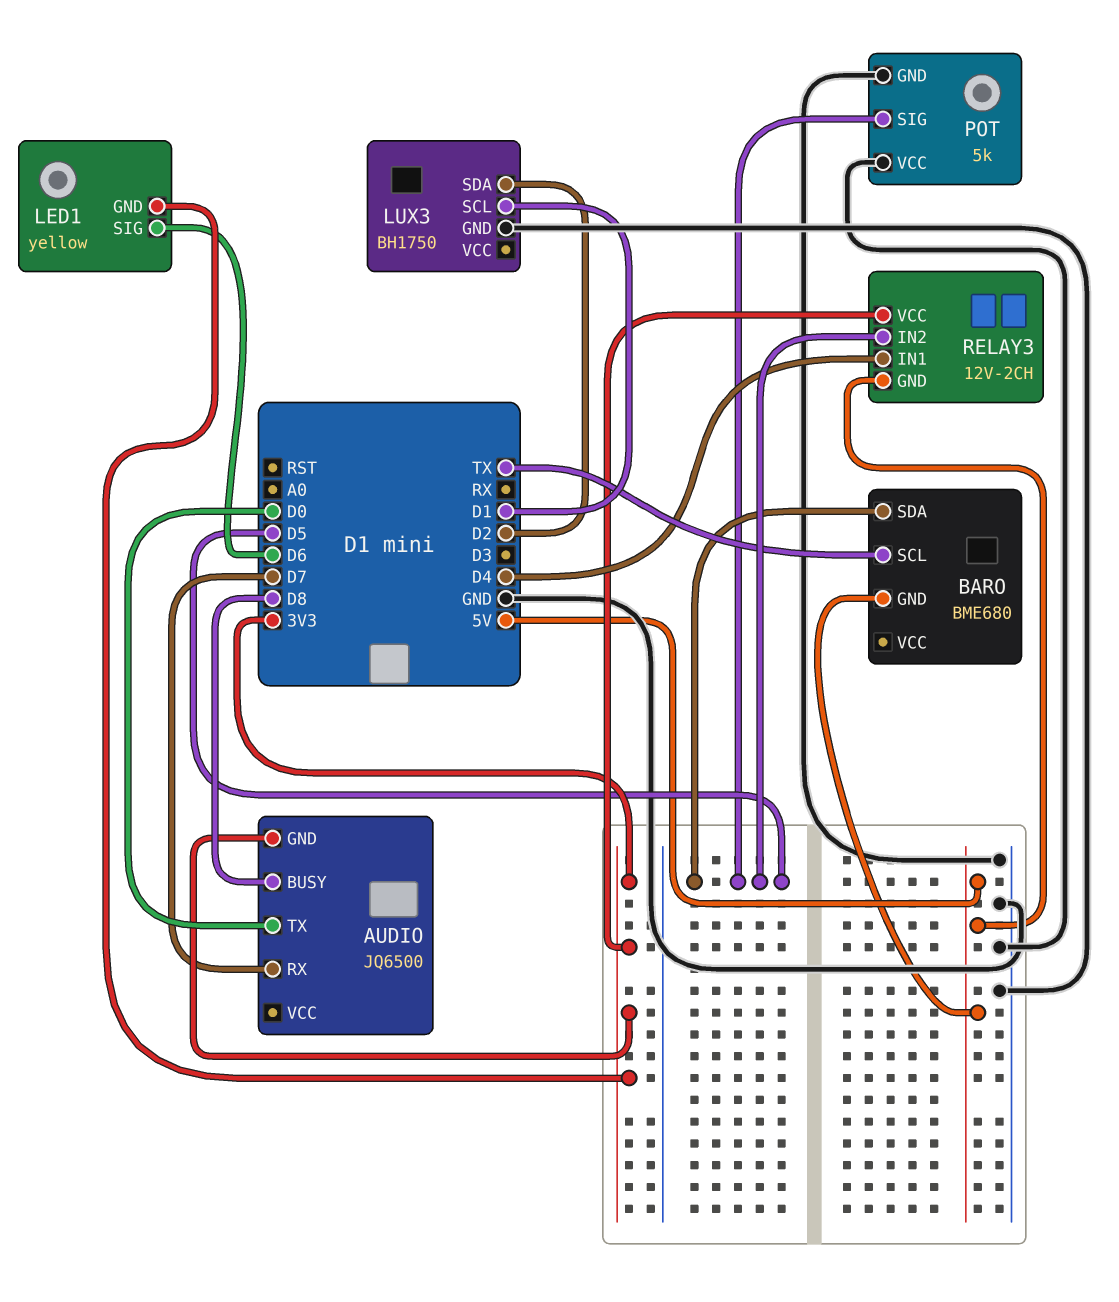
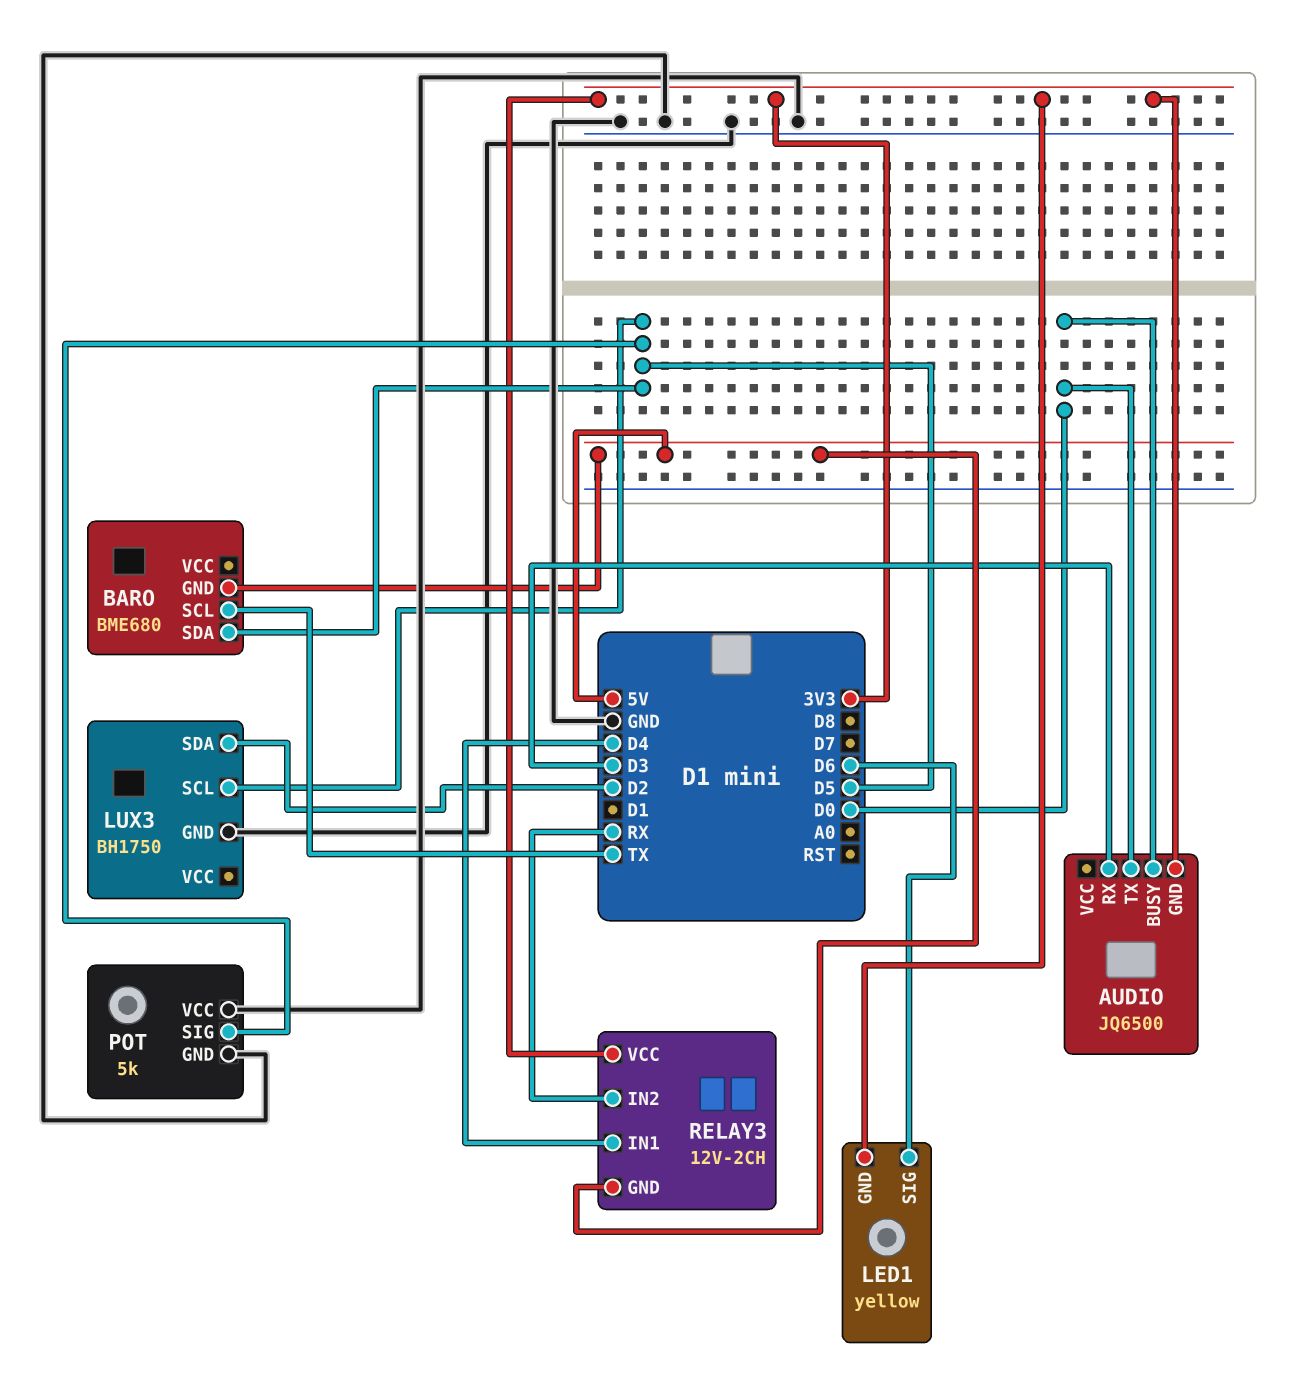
AUDIO pin BUSY: D8 -> D0
AUDIO pin RX: D7 -> D3
LUX3 pin SCL: D1 -> D5
RELAY3 pin IN2: D5 -> RX

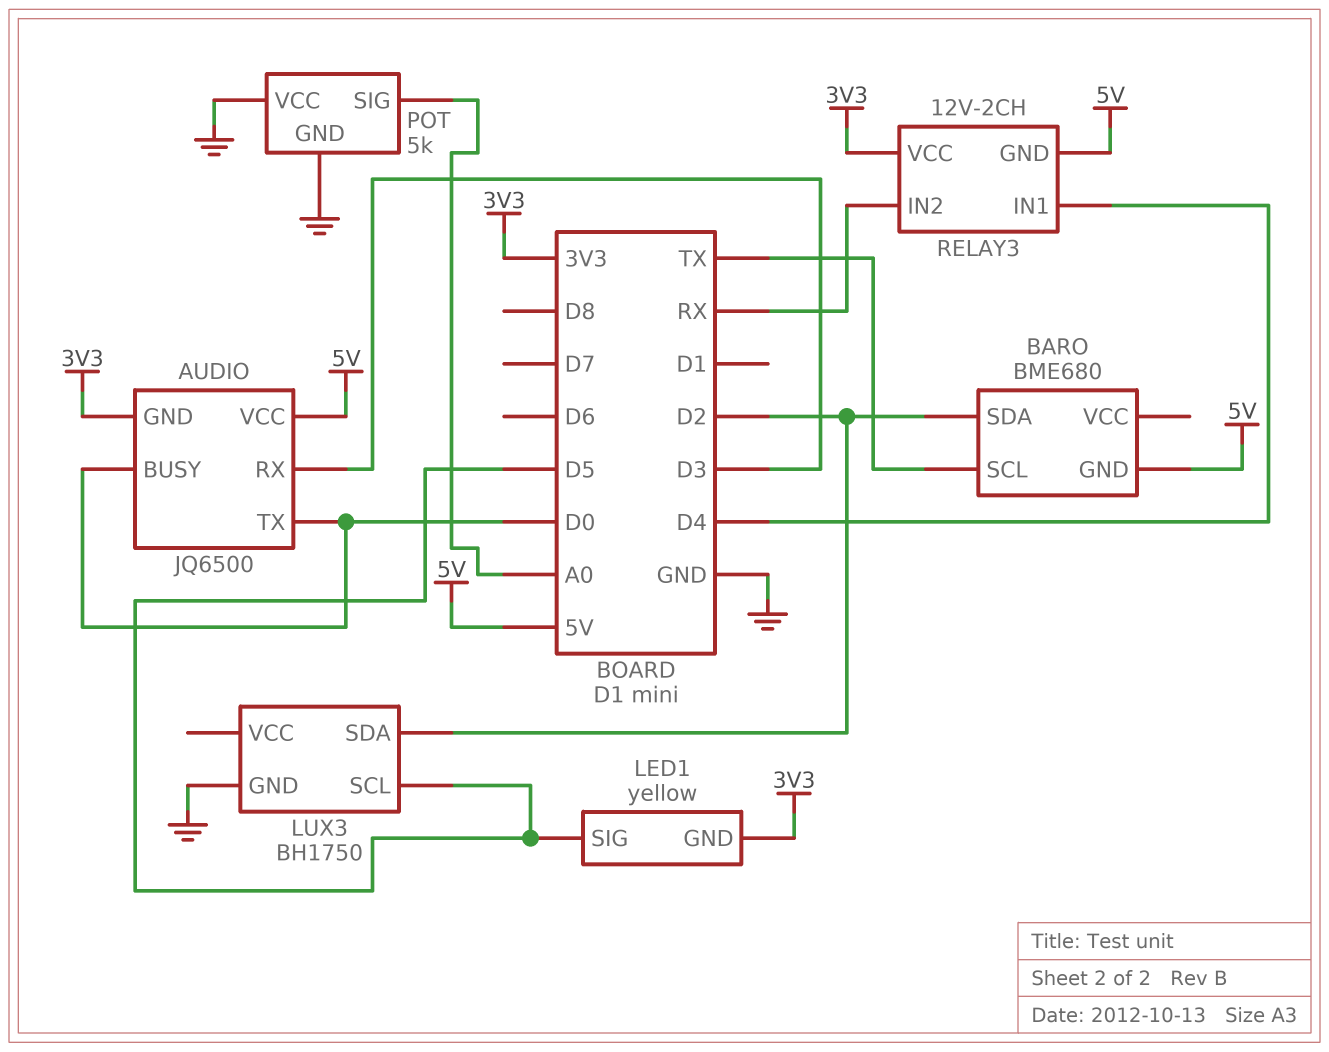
AUDIO pin VCC: none -> 5V
BARO pin SDA: D5 -> D2
LED1 pin SIG: D6 -> D5
POT pin SIG: D5 -> A0

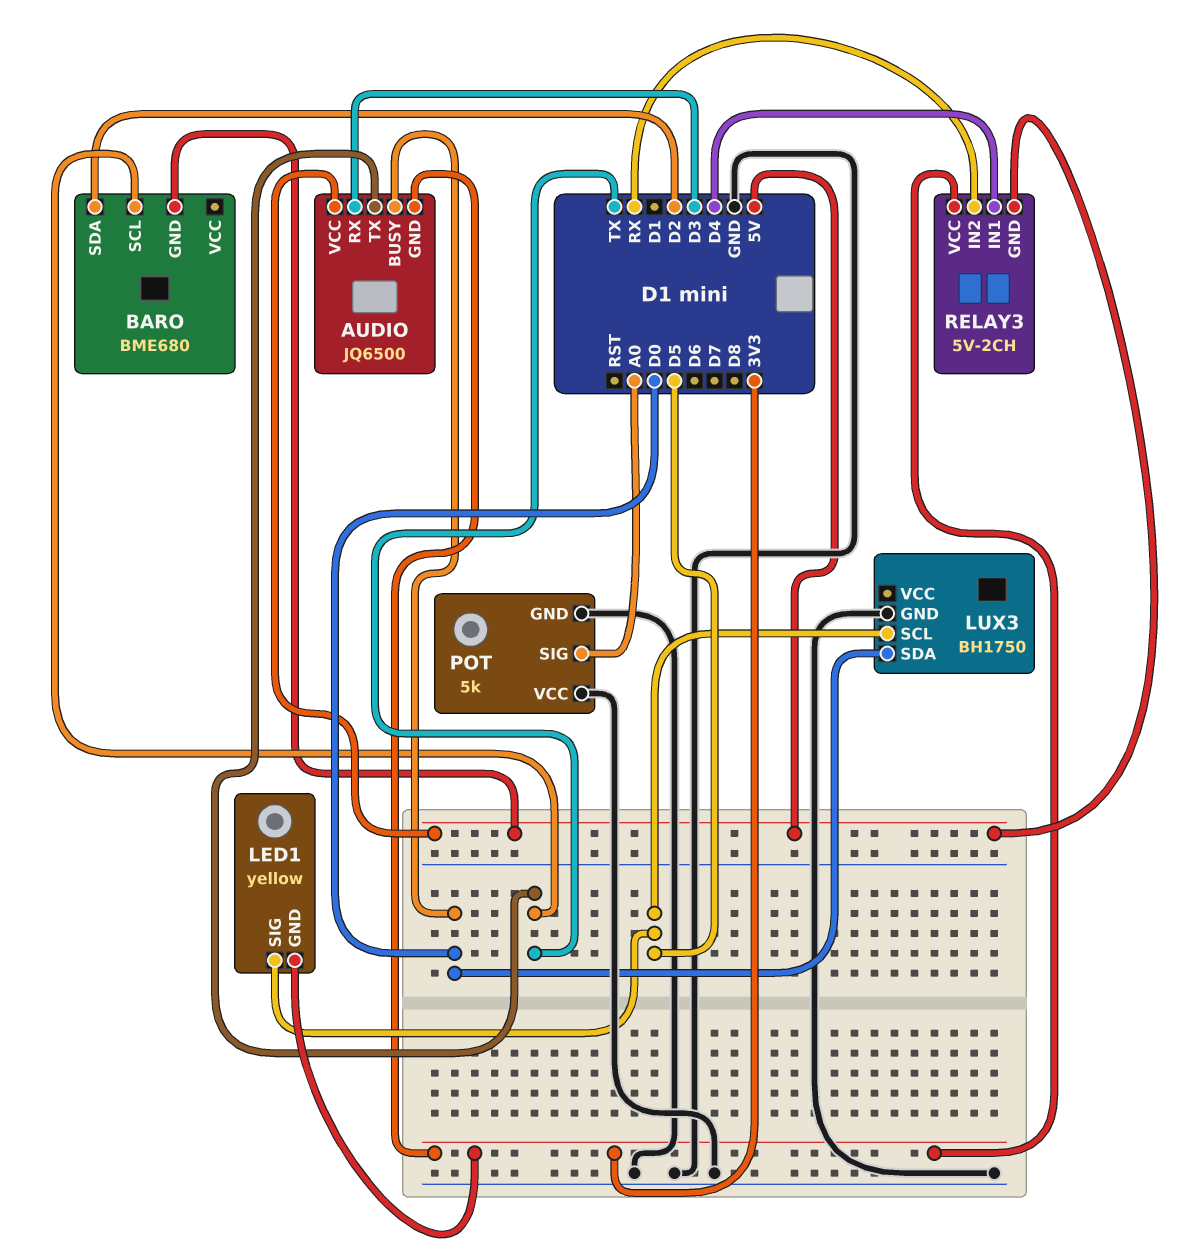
AUDIO pin TX: D0 -> TX
LUX3 pin SDA: D2 -> D0
RELAY3: 12V-2CH -> 5V-2CH

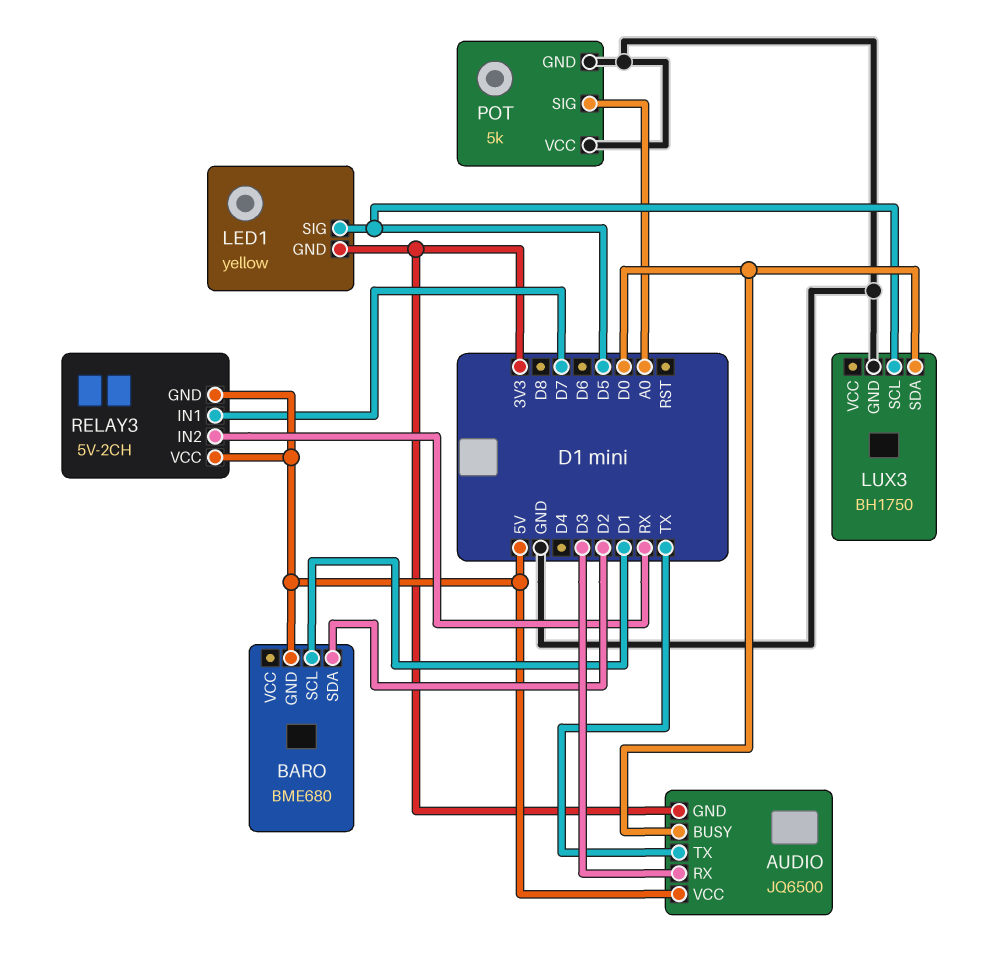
BARO pin SCL: TX -> D1
RELAY3 pin IN1: D4 -> D7
RELAY3 pin VCC: 3V3 -> 5V

